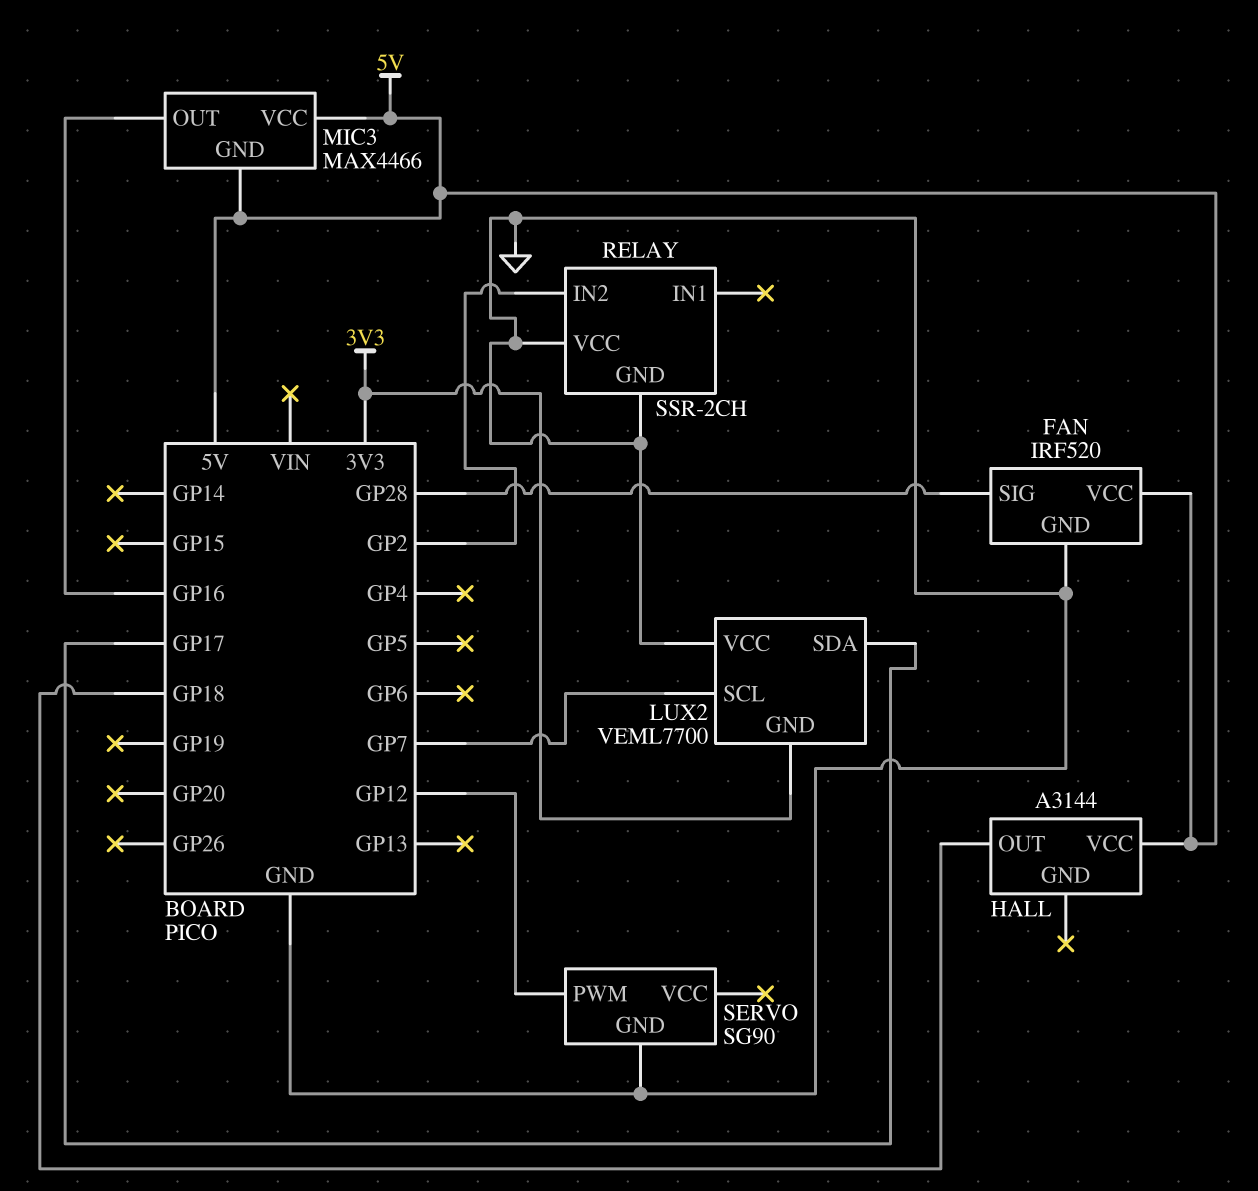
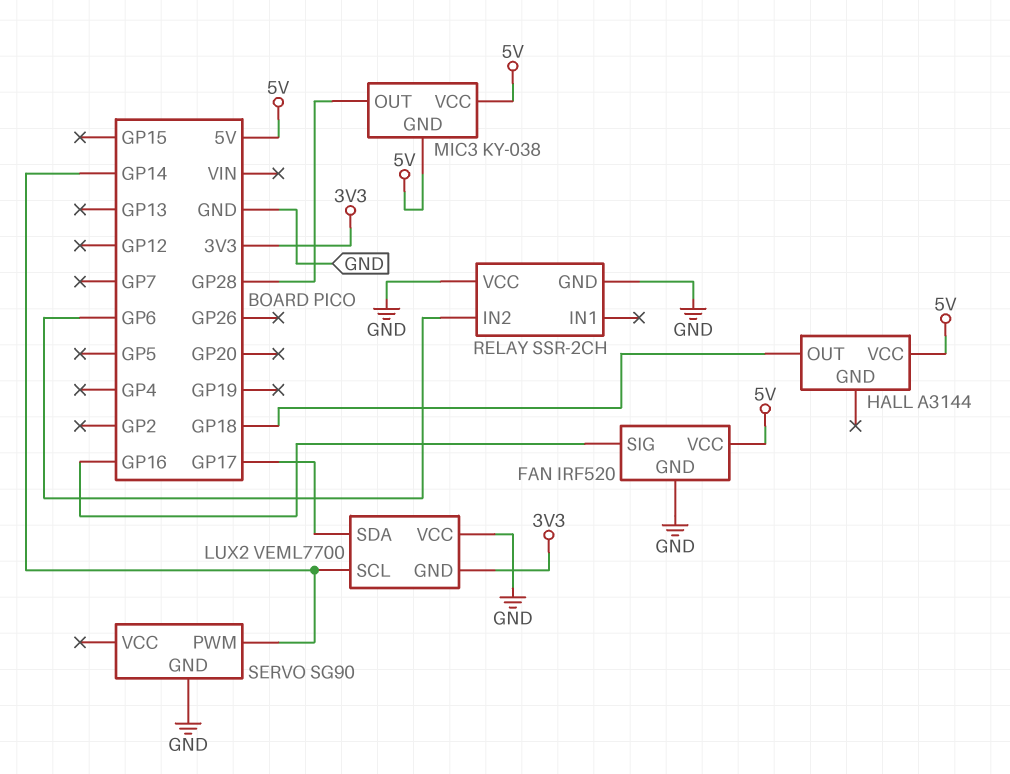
FAN pin SIG: GP28 -> GP16
LUX2 pin SCL: GP7 -> GP14
MIC3: MAX4466 -> KY-038
MIC3 pin OUT: GP16 -> GP28
RELAY pin IN2: GP2 -> GP6
SERVO pin PWM: GP12 -> GP14

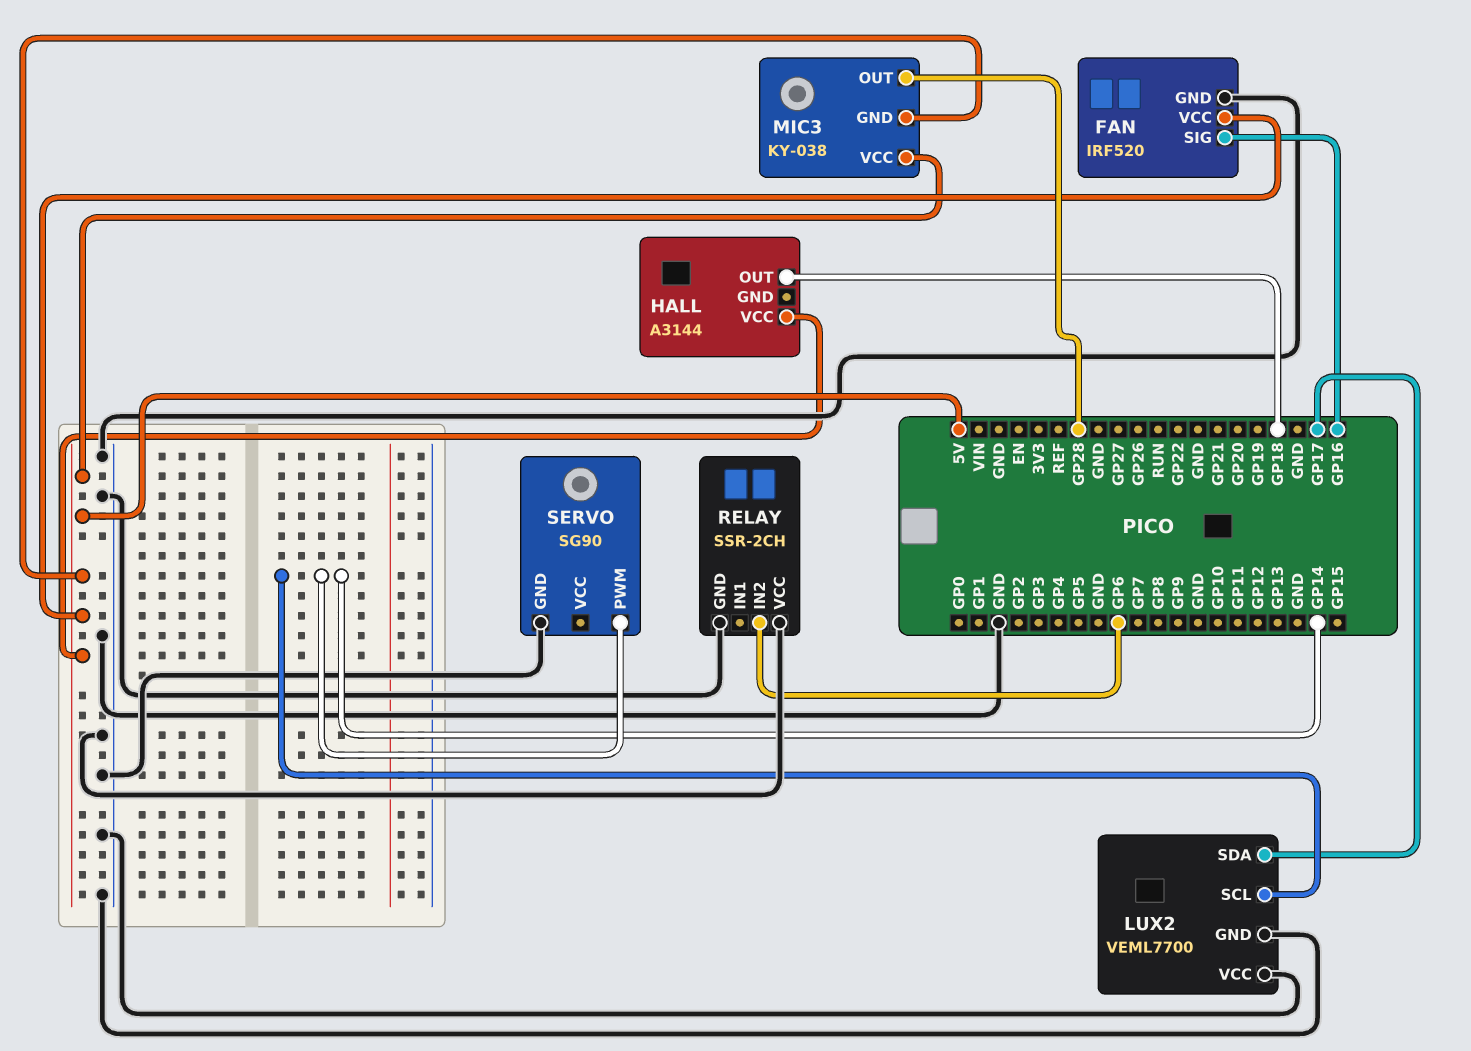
LUX2 pin GND: 3V3 -> GND

